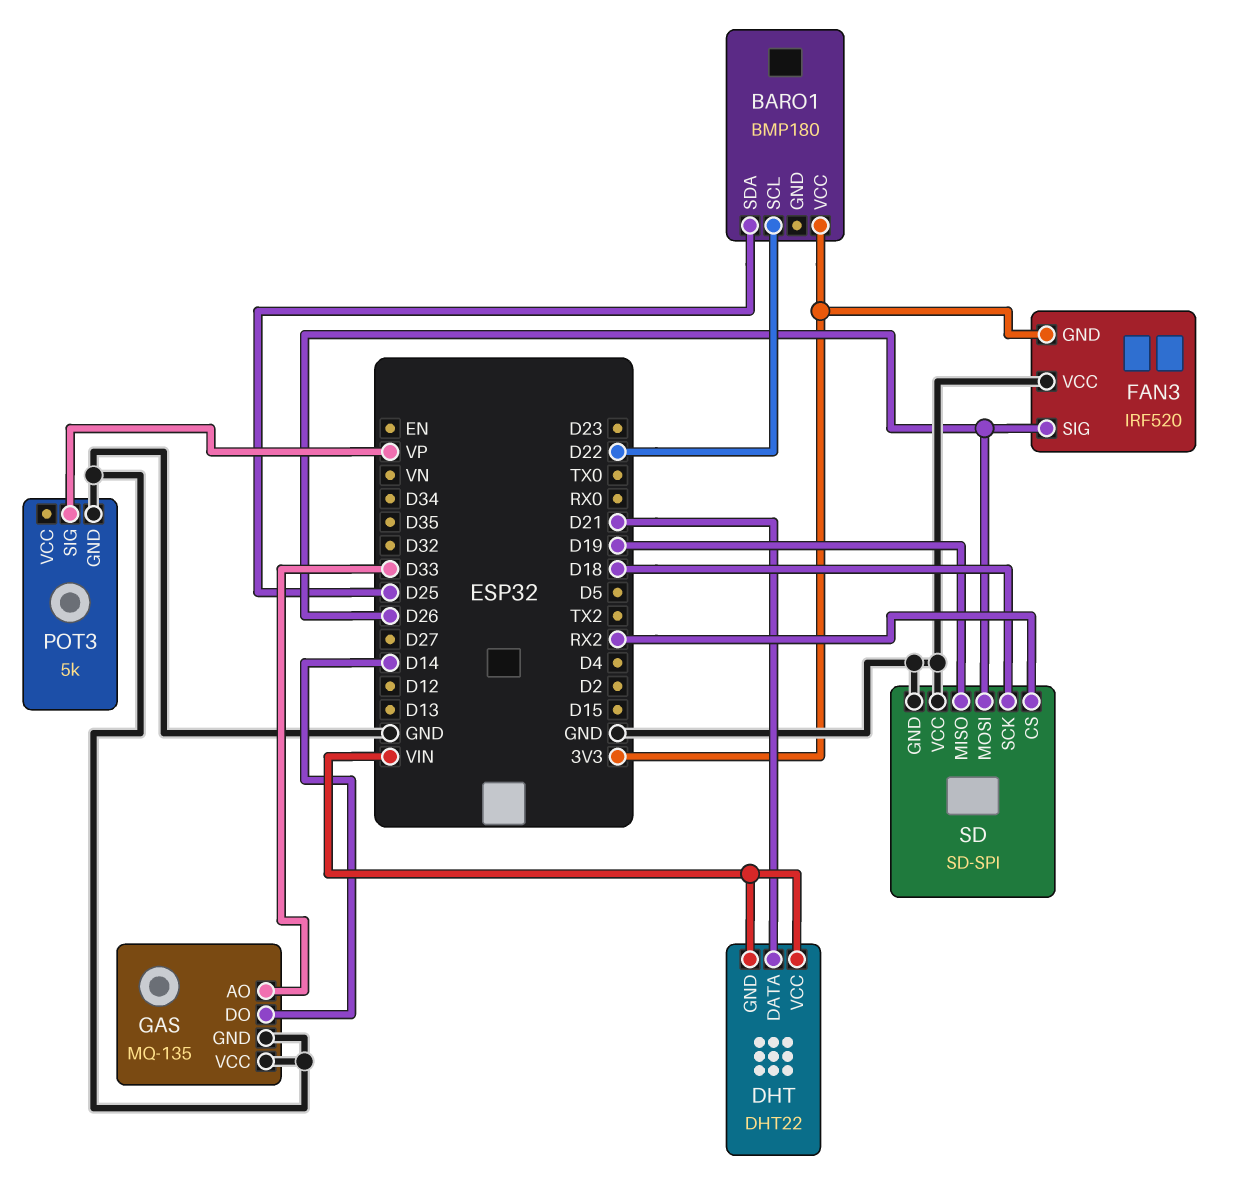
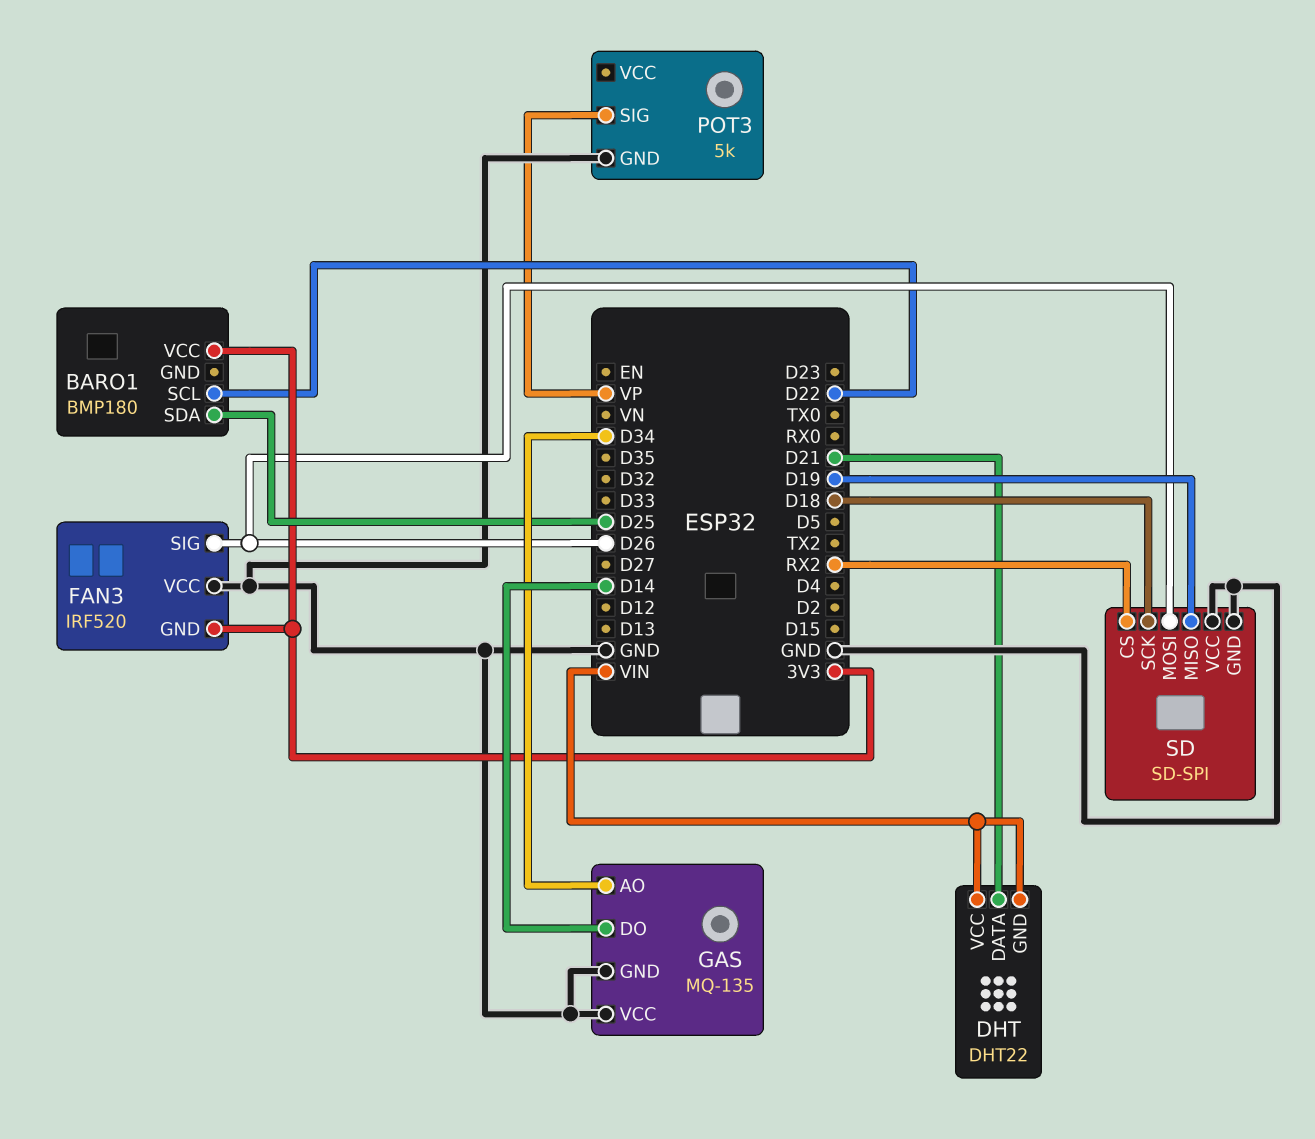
GAS pin AO: D33 -> D34

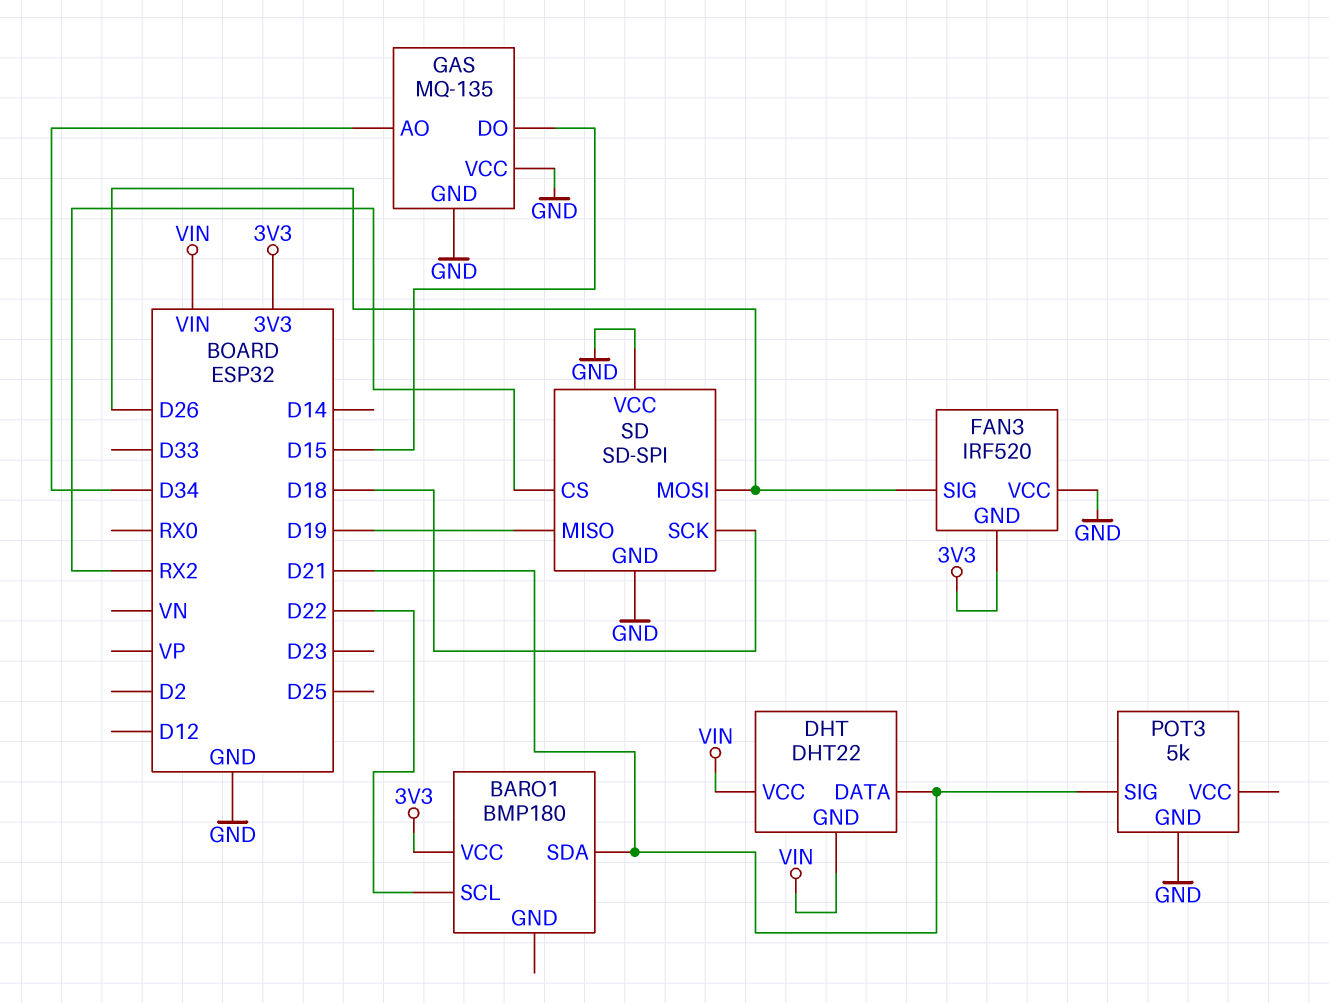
BARO1 pin SDA: D25 -> D21
GAS pin DO: D14 -> D15
POT3 pin SIG: VP -> D21

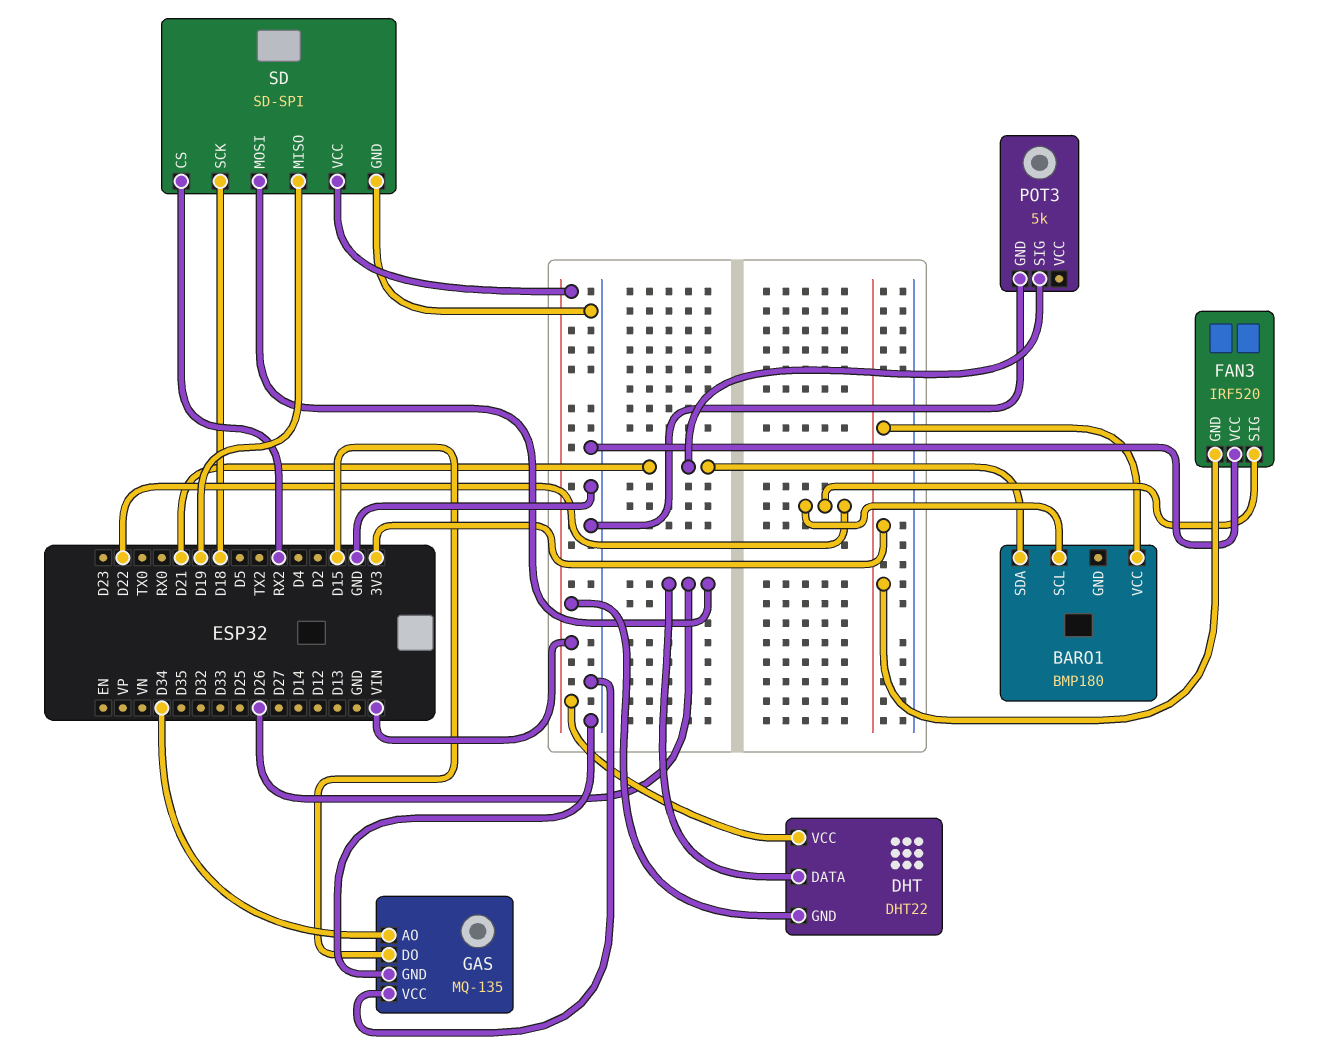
DHT pin DATA: D21 -> D26
FAN3 pin SIG: D26 -> D22
SD pin VCC: GND -> VIN

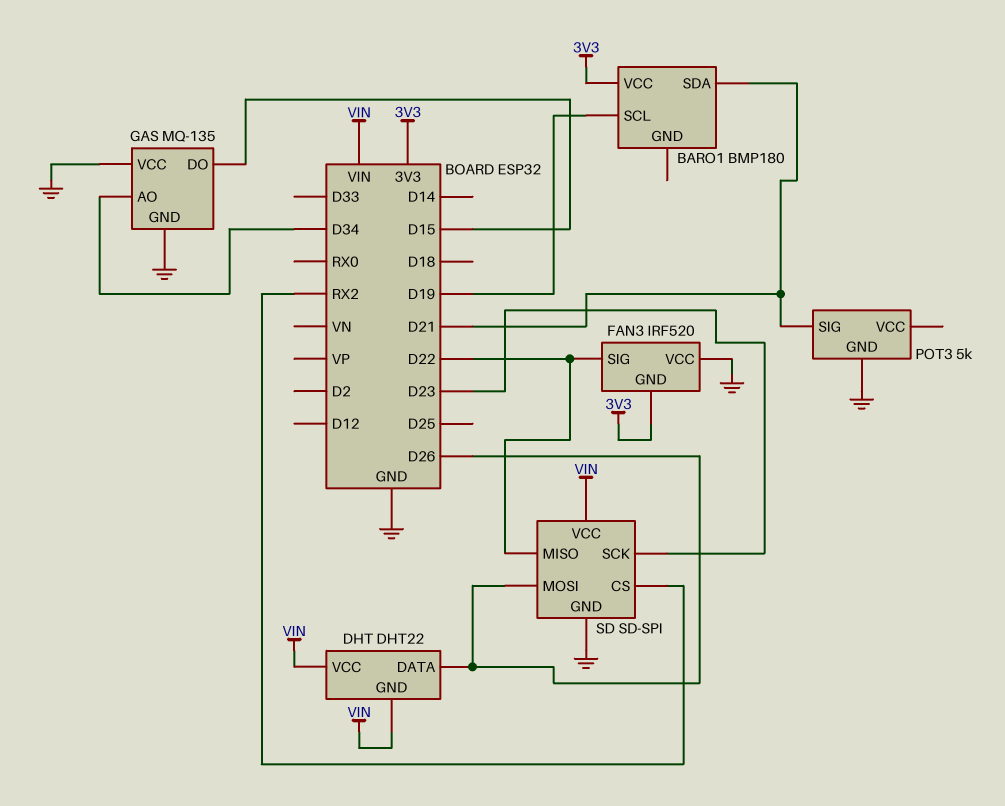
BARO1 pin SCL: D22 -> D19
SD pin MISO: D19 -> D22
SD pin SCK: D18 -> D23

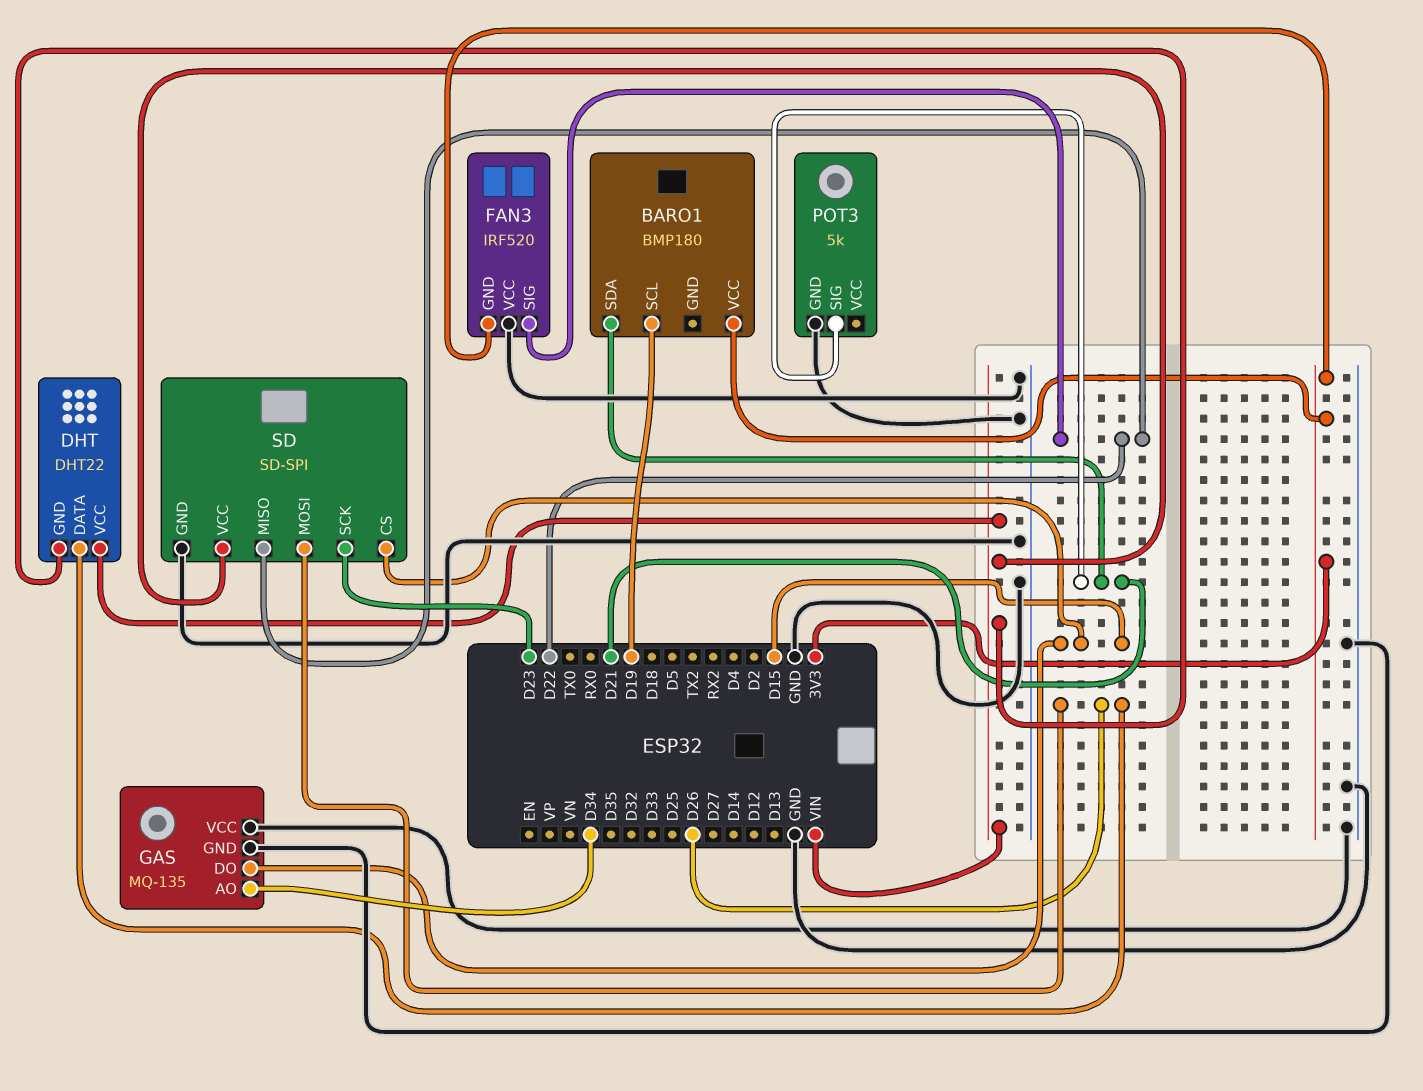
SD pin CS: RX2 -> D15

